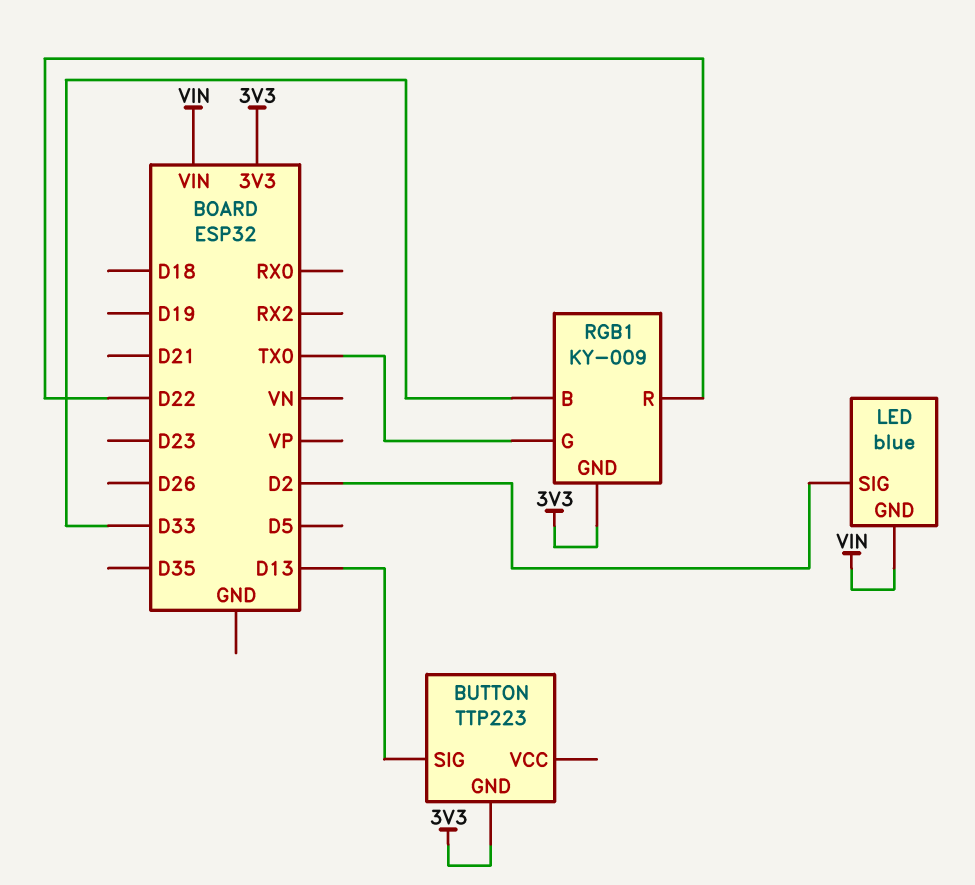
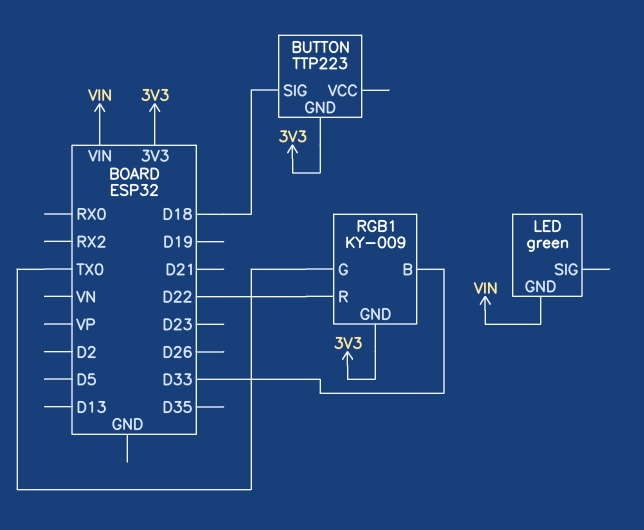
BUTTON pin SIG: D13 -> D18
LED: blue -> green
LED pin SIG: D2 -> none

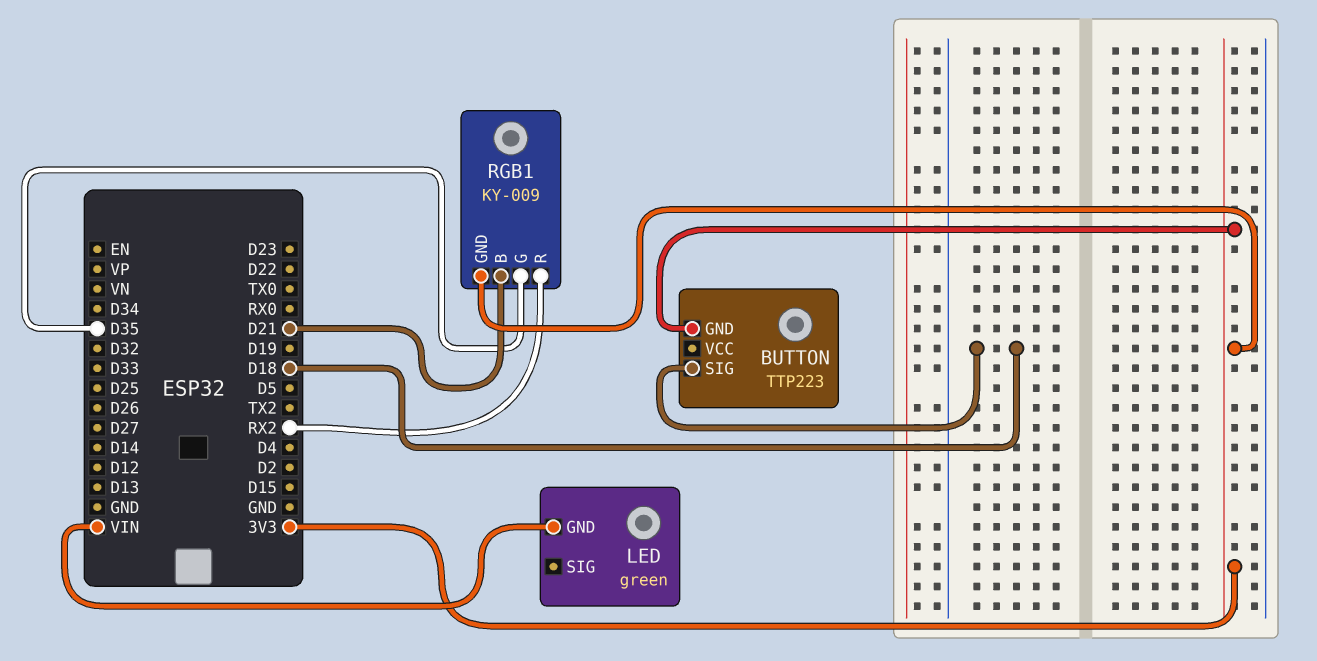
RGB1 pin B: D33 -> D21
RGB1 pin G: TX0 -> D35
RGB1 pin R: D22 -> RX2

